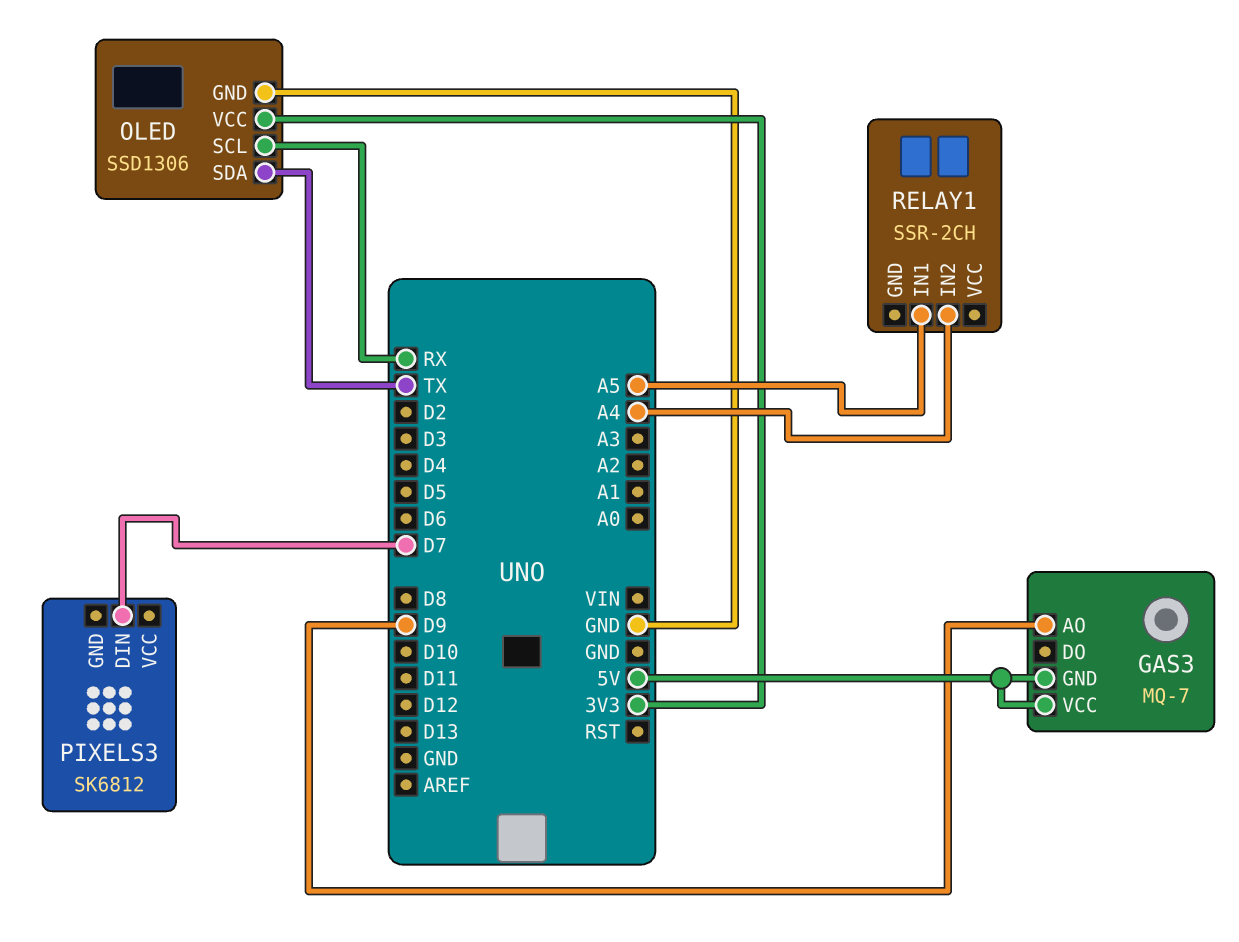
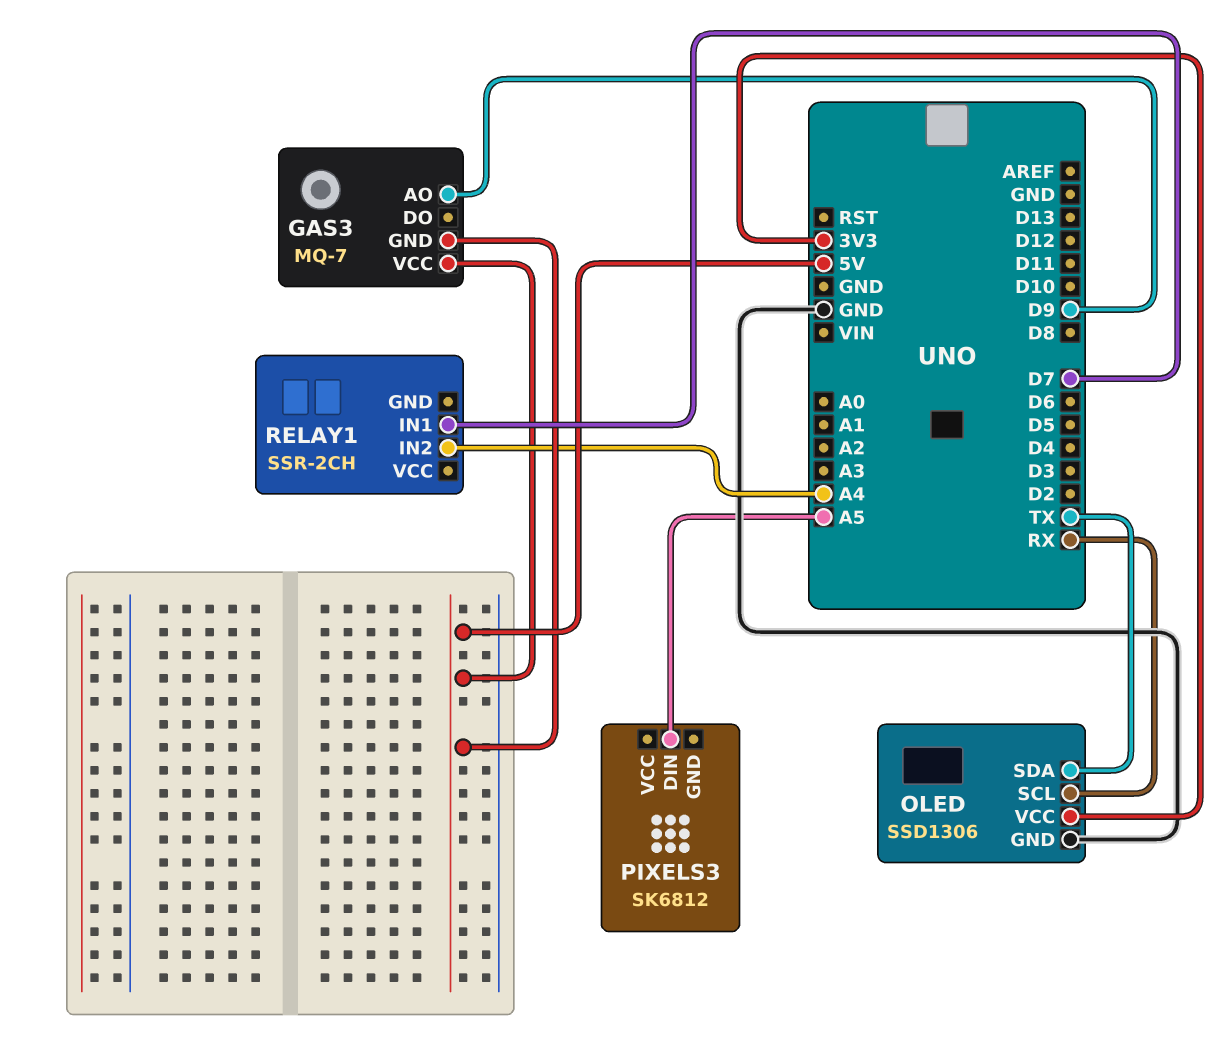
PIXELS3 pin DIN: D7 -> A5
RELAY1 pin IN1: A5 -> D7

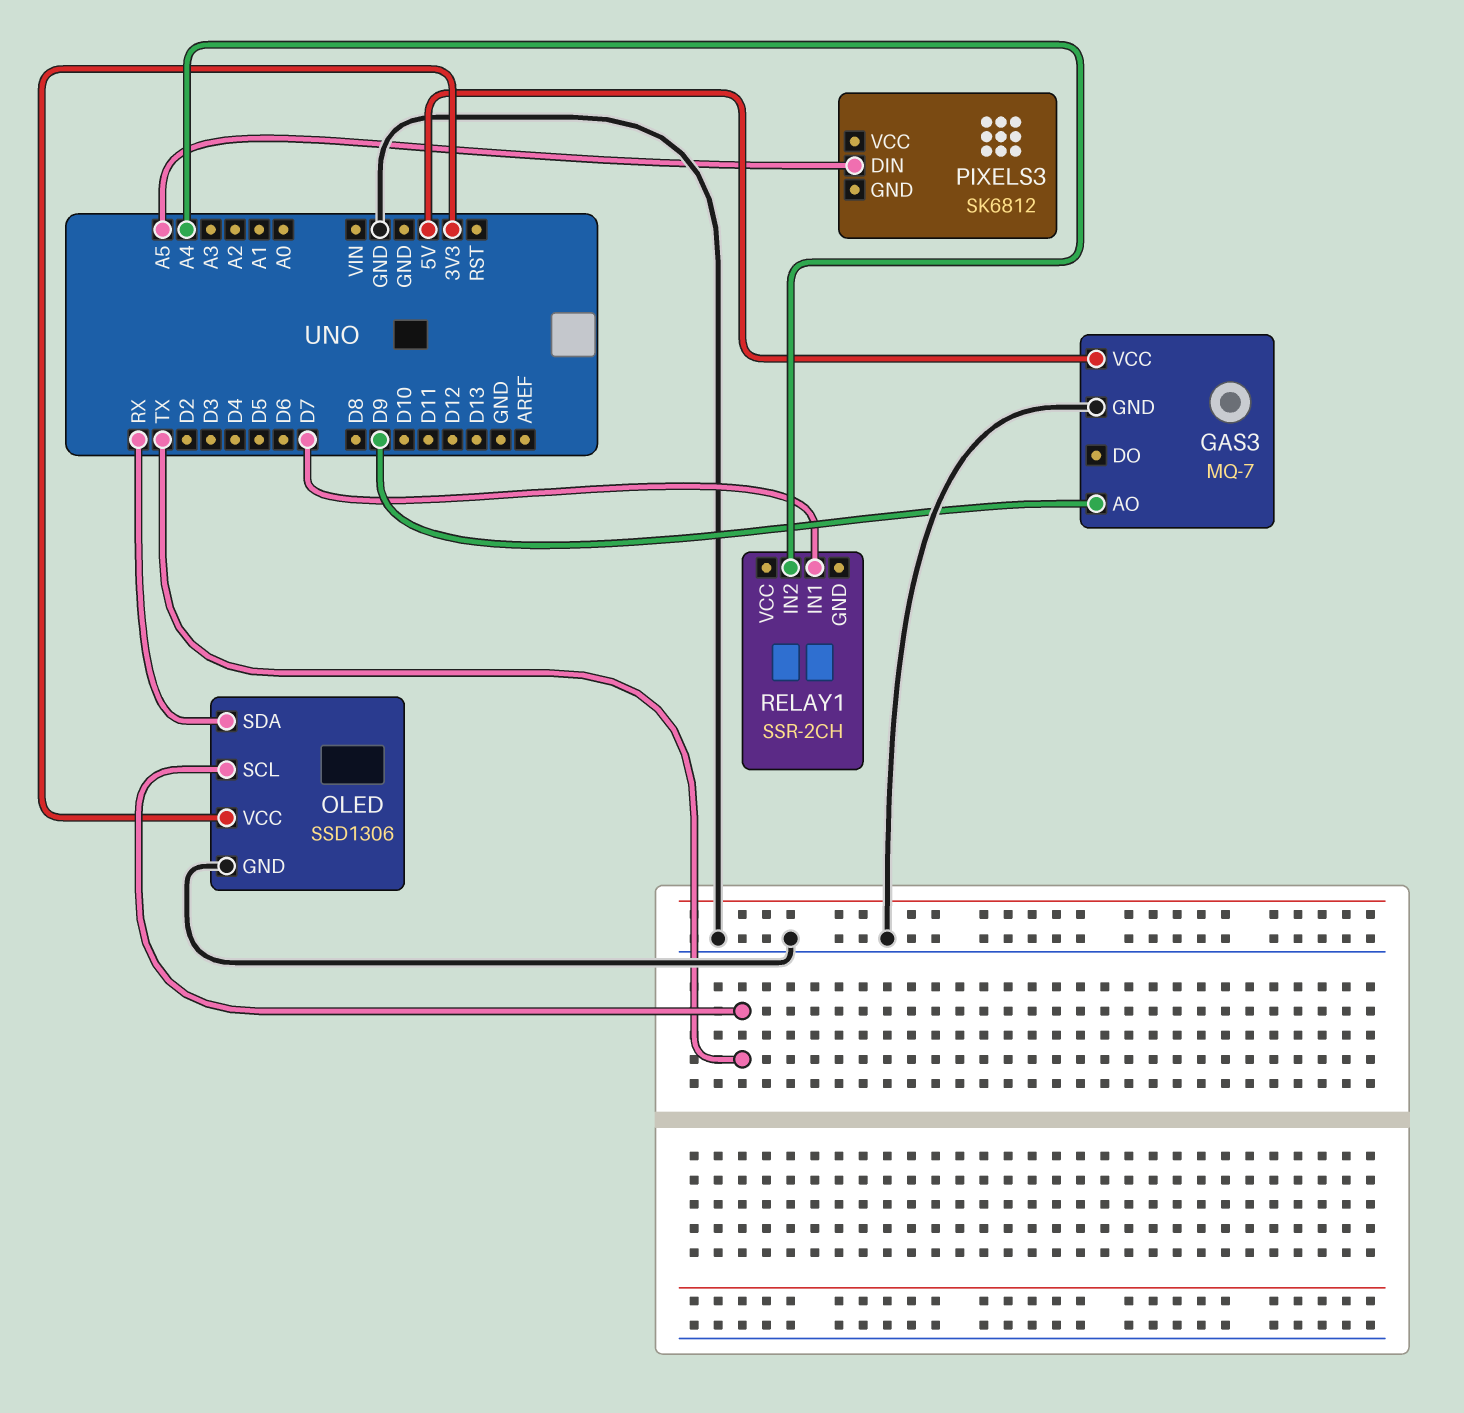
GAS3 pin GND: 5V -> GND
OLED pin SCL: RX -> TX
OLED pin SDA: TX -> RX

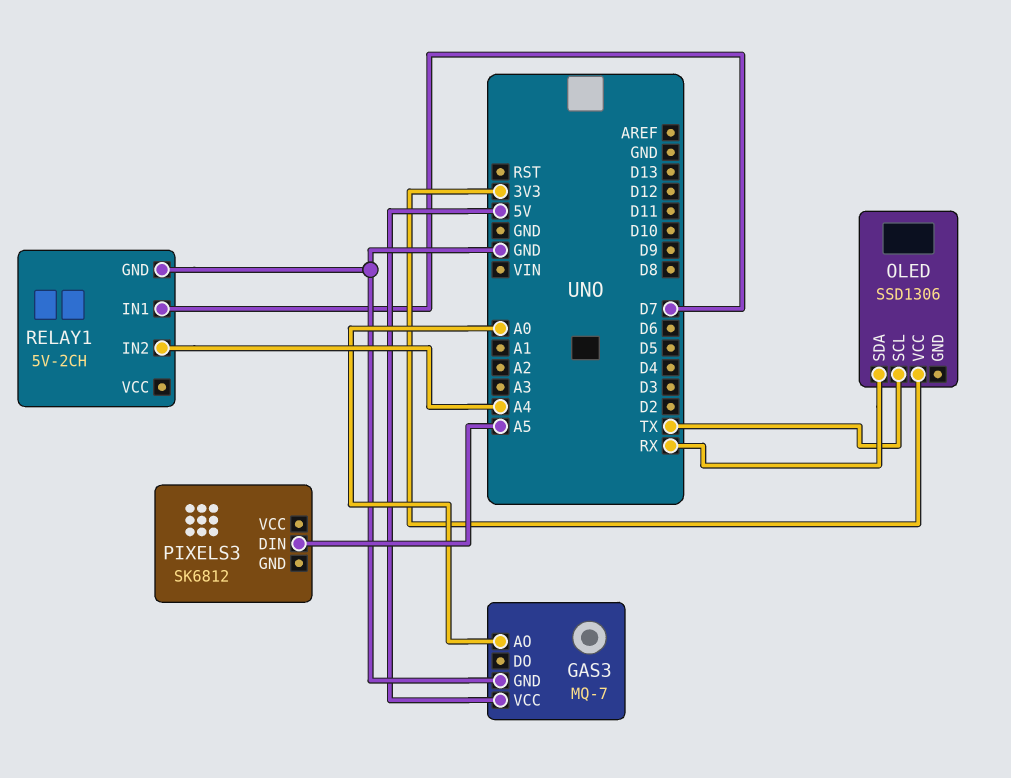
GAS3 pin AO: D9 -> A0
OLED pin GND: GND -> none
RELAY1: SSR-2CH -> 5V-2CH
RELAY1 pin GND: none -> GND

